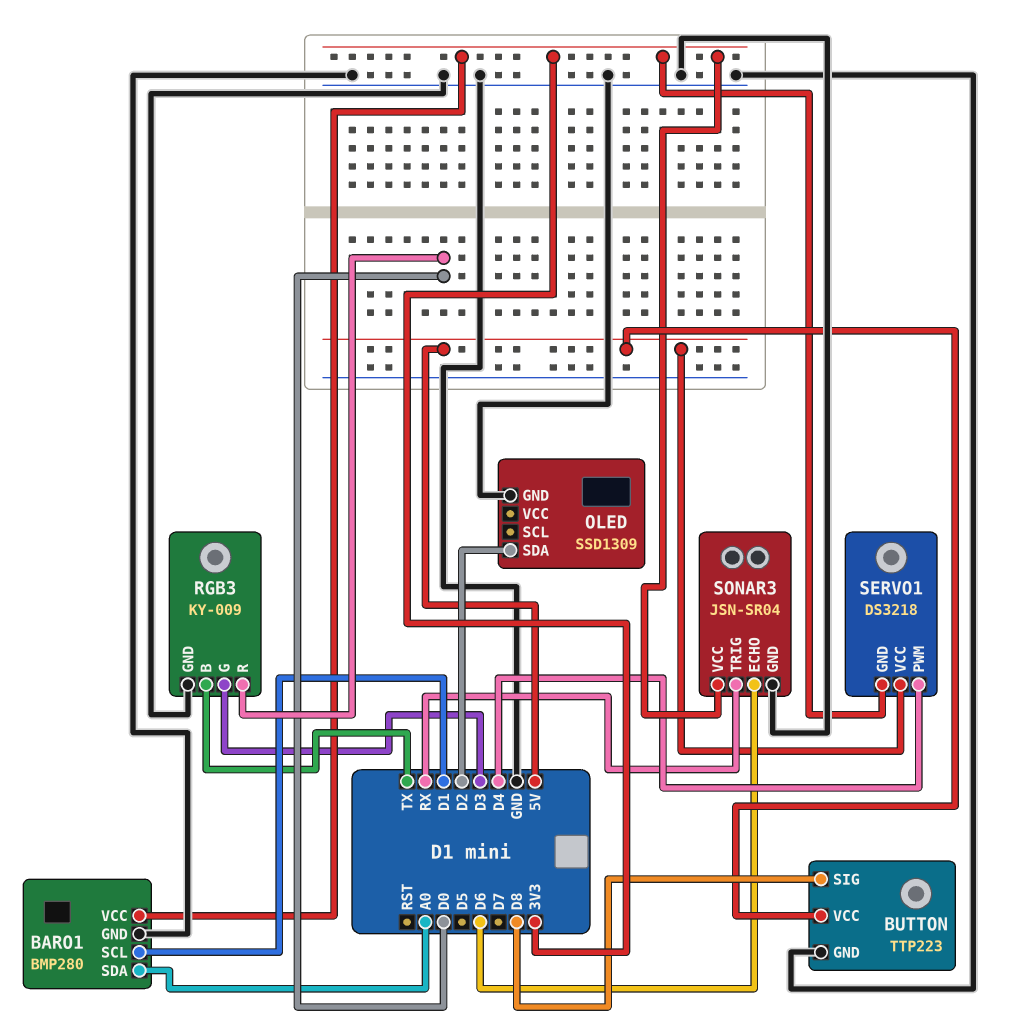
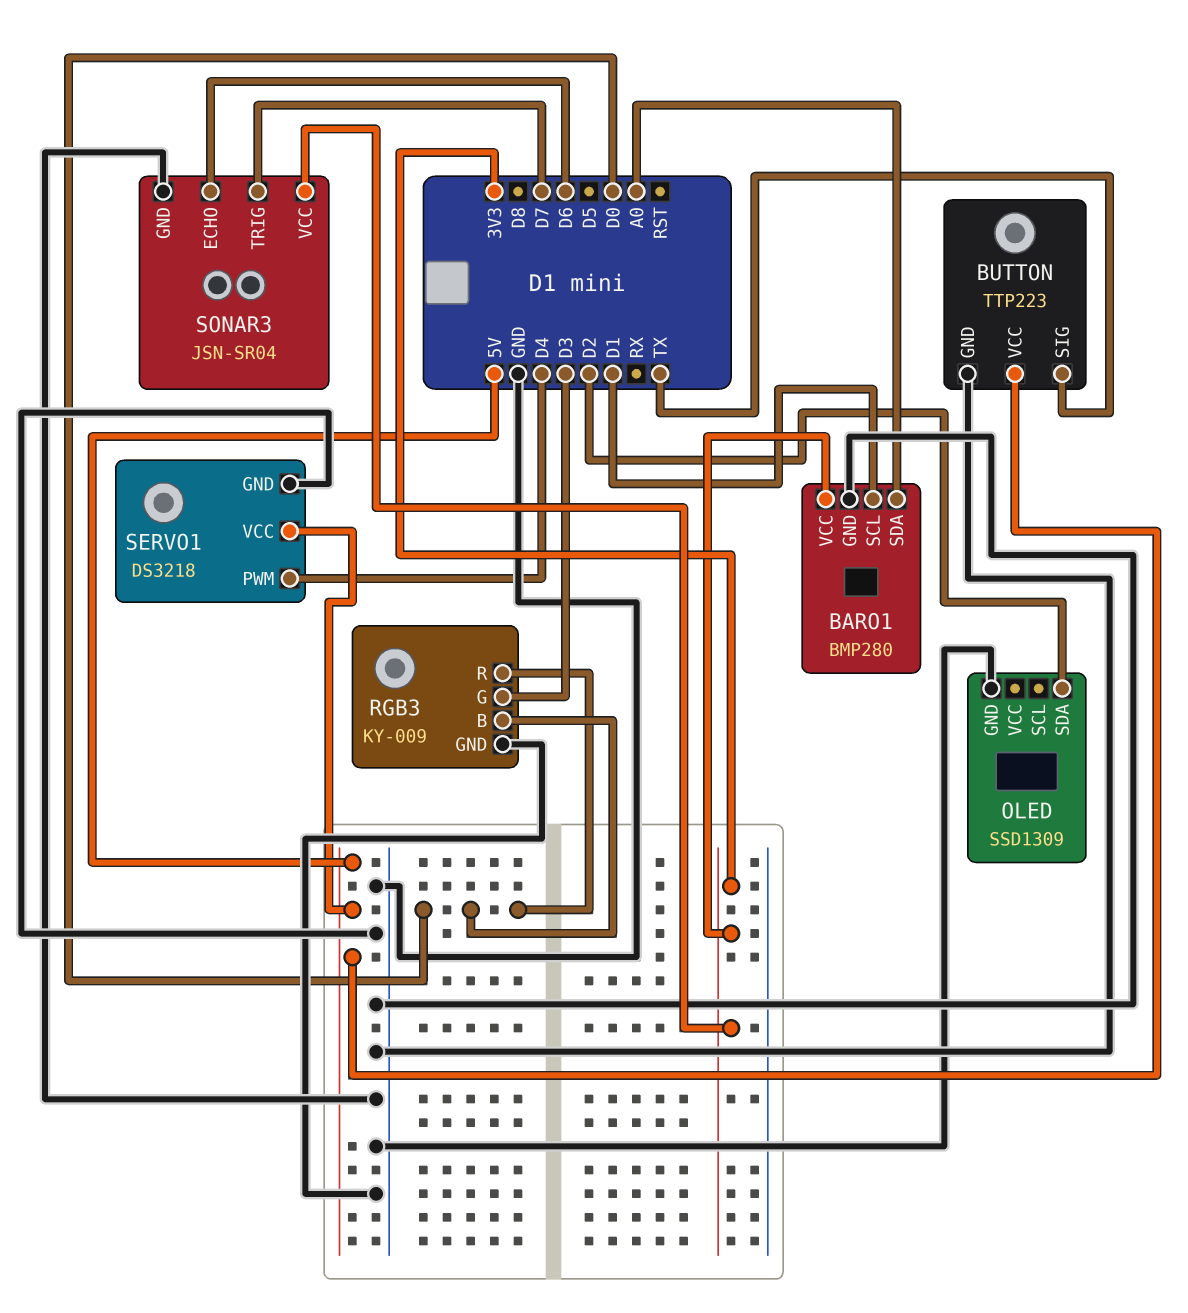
BUTTON pin SIG: D8 -> TX
RGB3 pin B: TX -> D0
SERVO1 pin GND: 3V3 -> GND
SONAR3 pin TRIG: RX -> D7

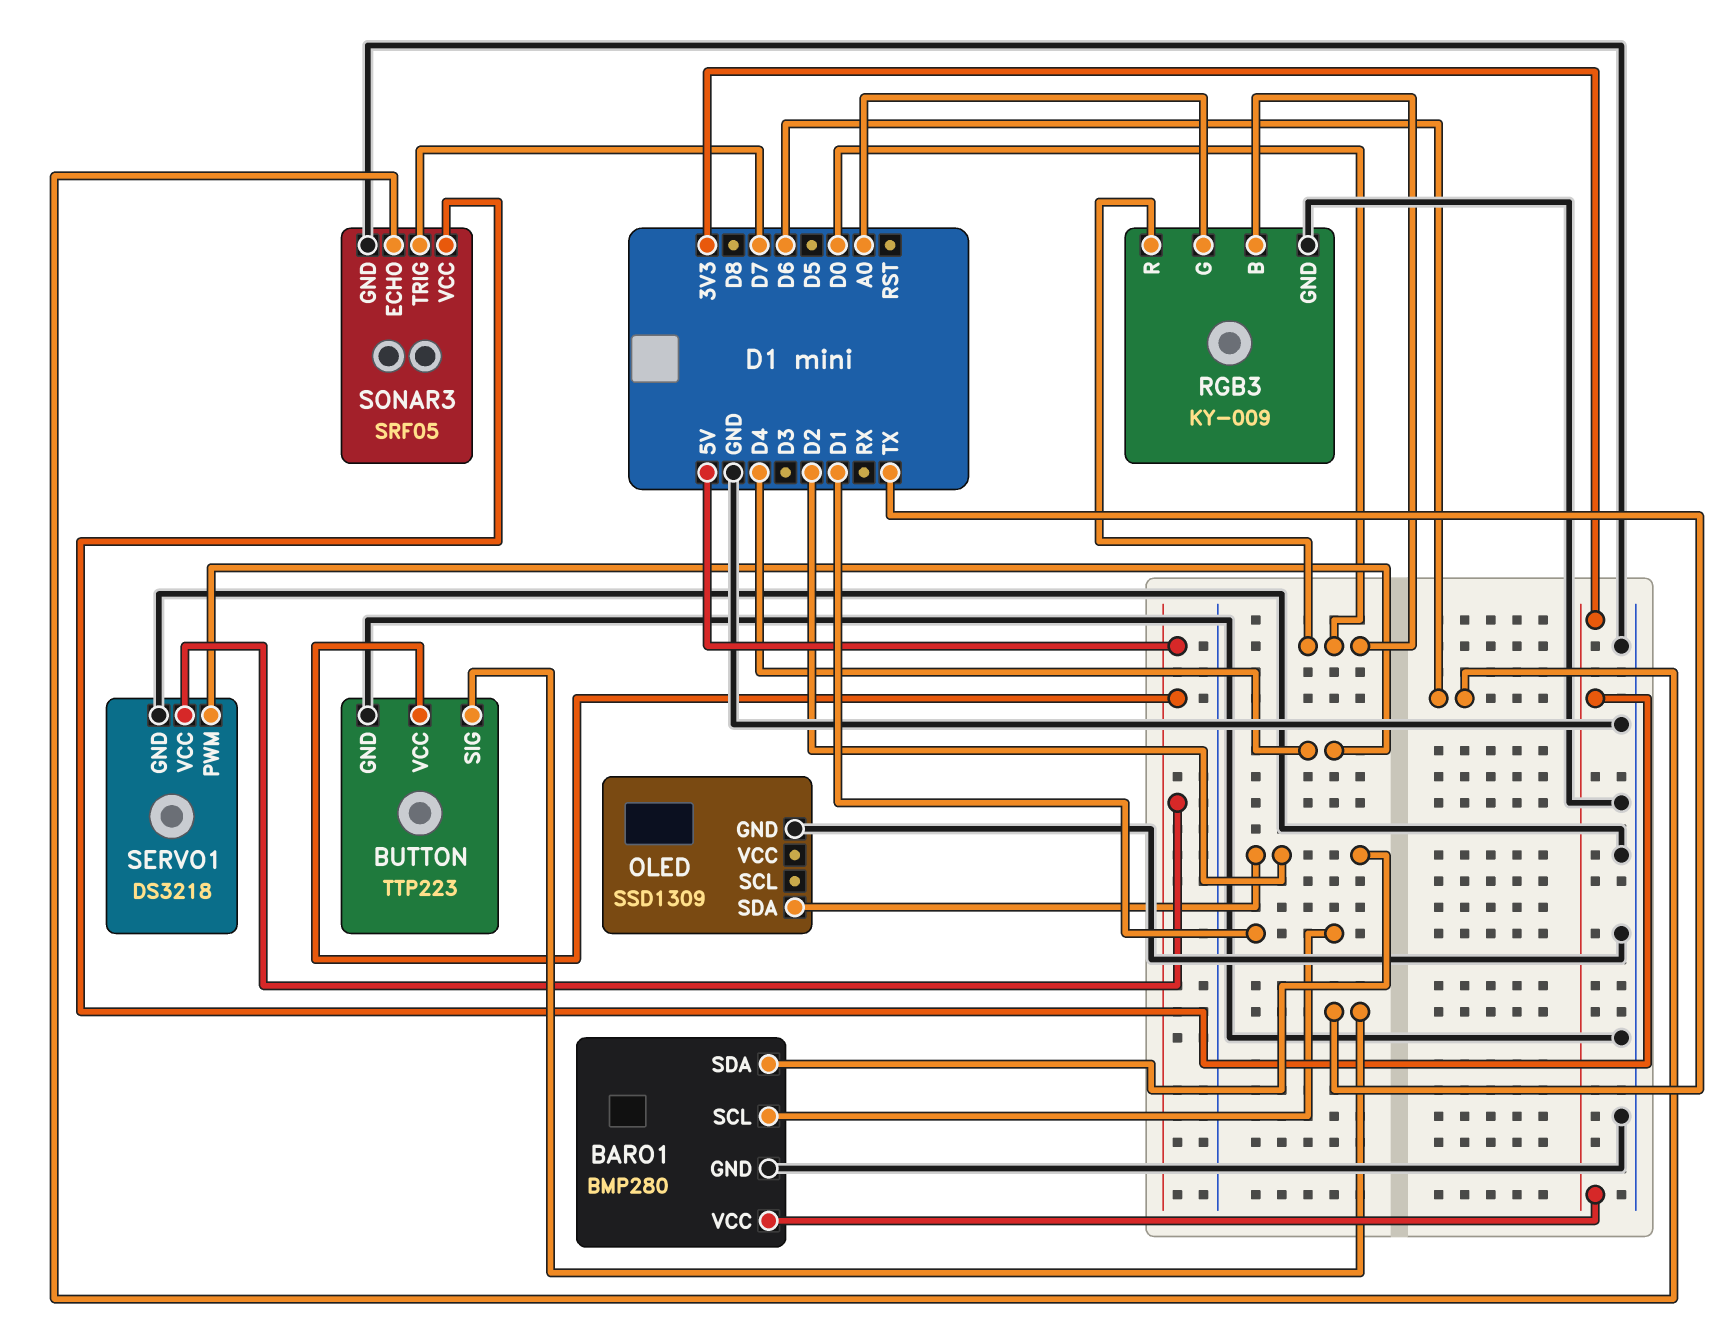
BARO1 pin SDA: A0 -> D2
RGB3 pin G: D3 -> A0
SONAR3: JSN-SR04 -> SRF05

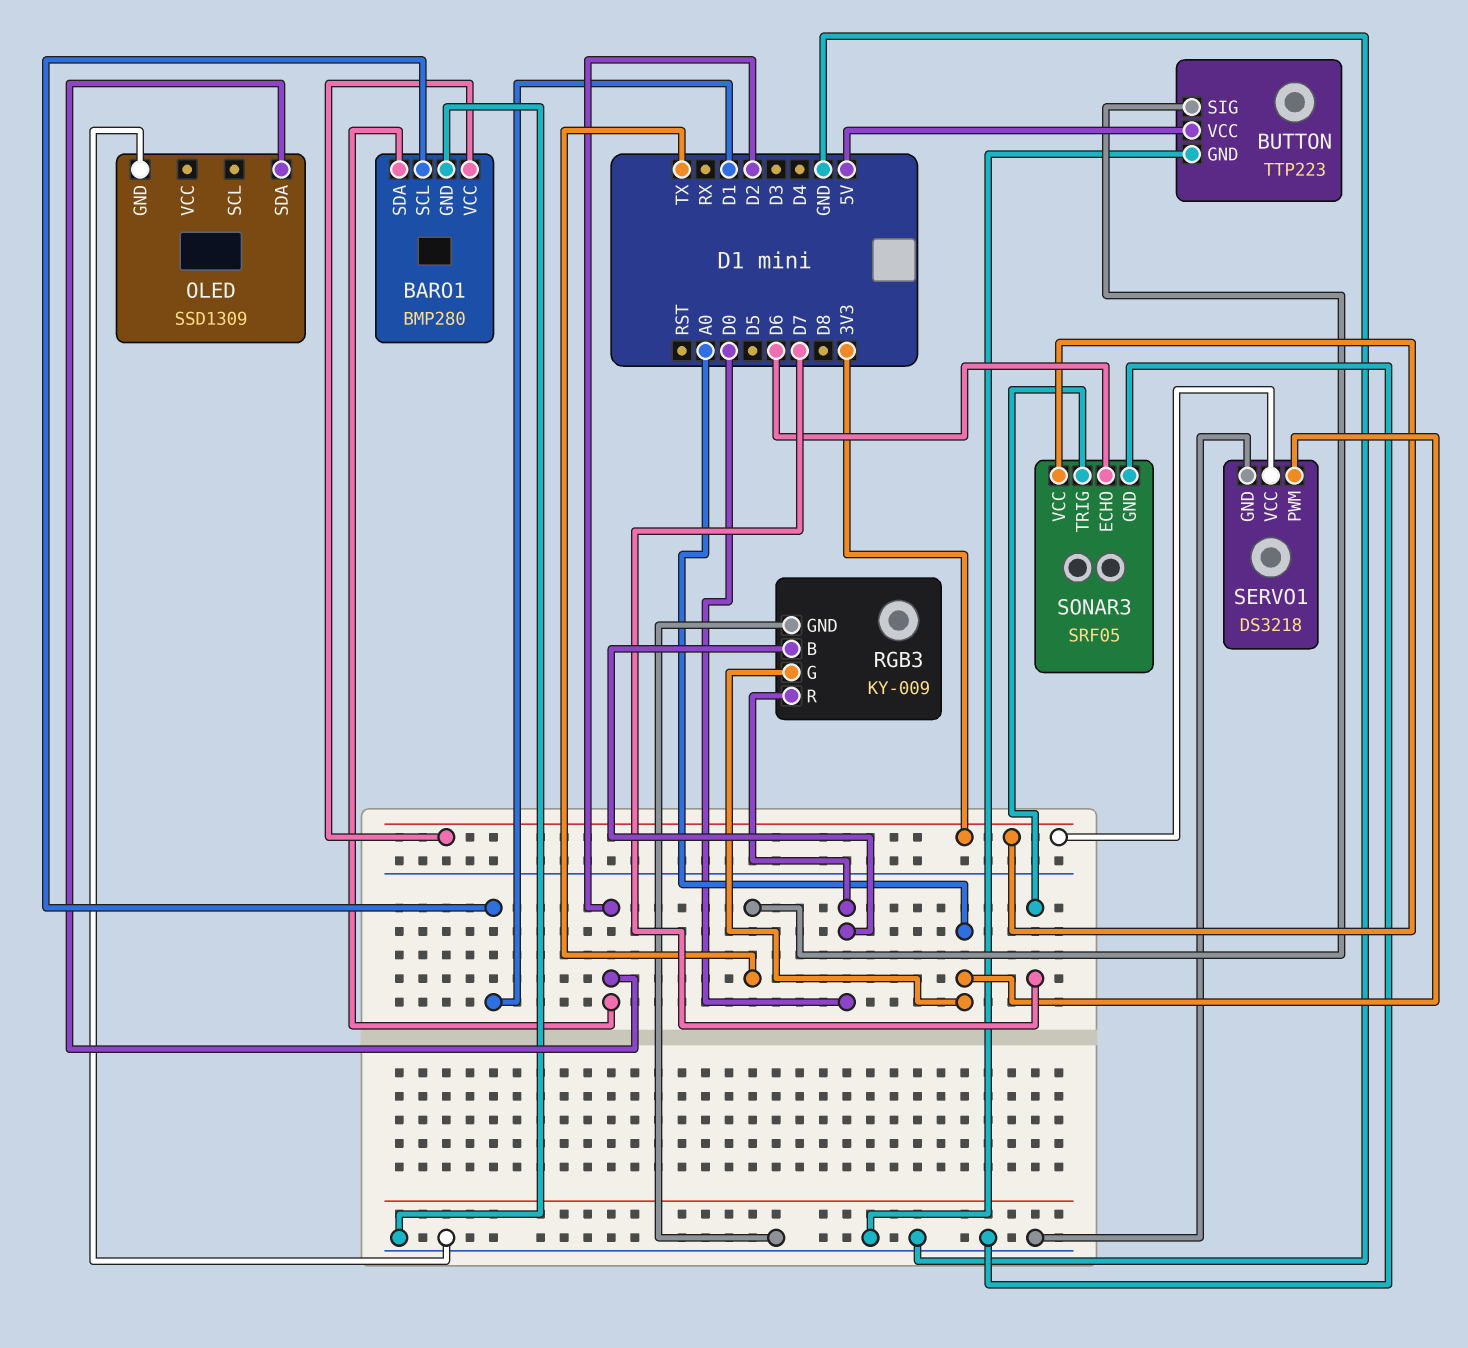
SERVO1 pin PWM: D4 -> A0
SERVO1 pin VCC: 5V -> 3V3

